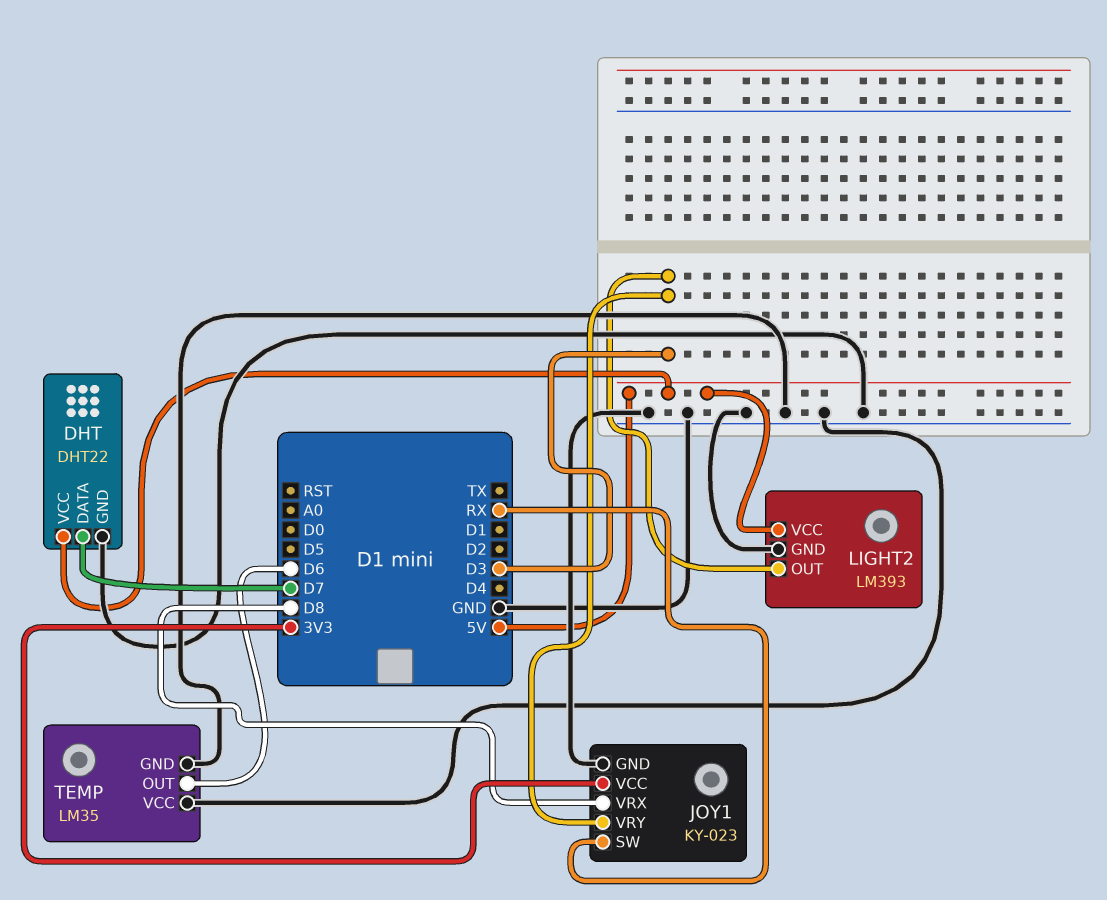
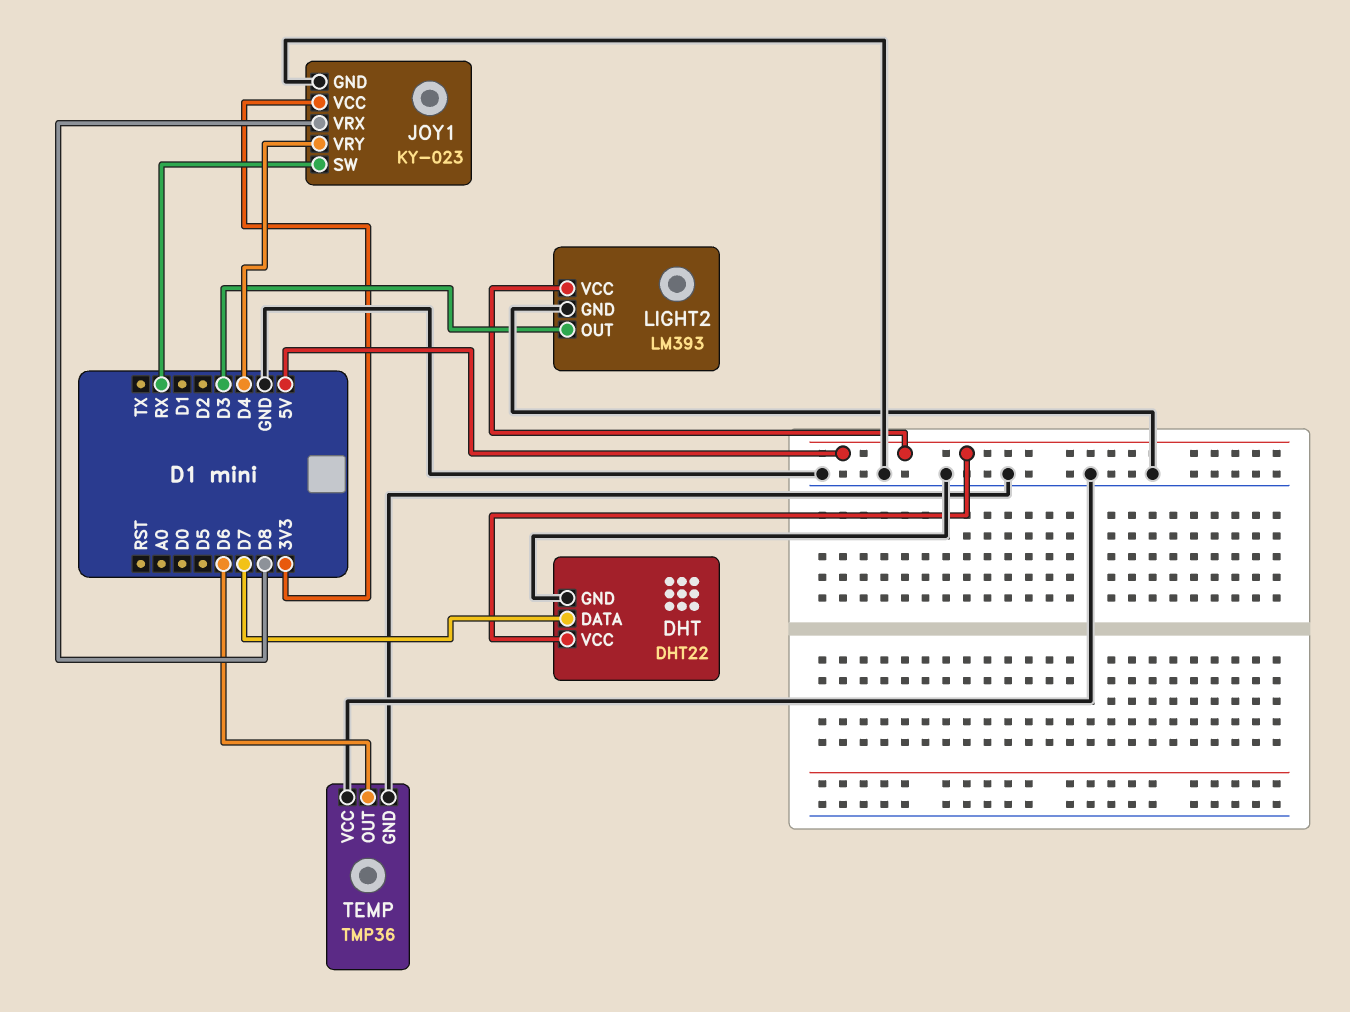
JOY1 pin VRY: D3 -> D4
TEMP: LM35 -> TMP36

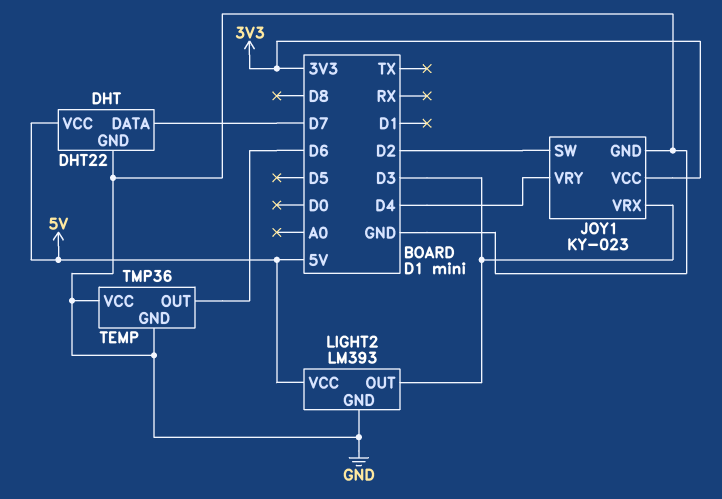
JOY1 pin SW: RX -> D2
JOY1 pin VRX: D8 -> D3

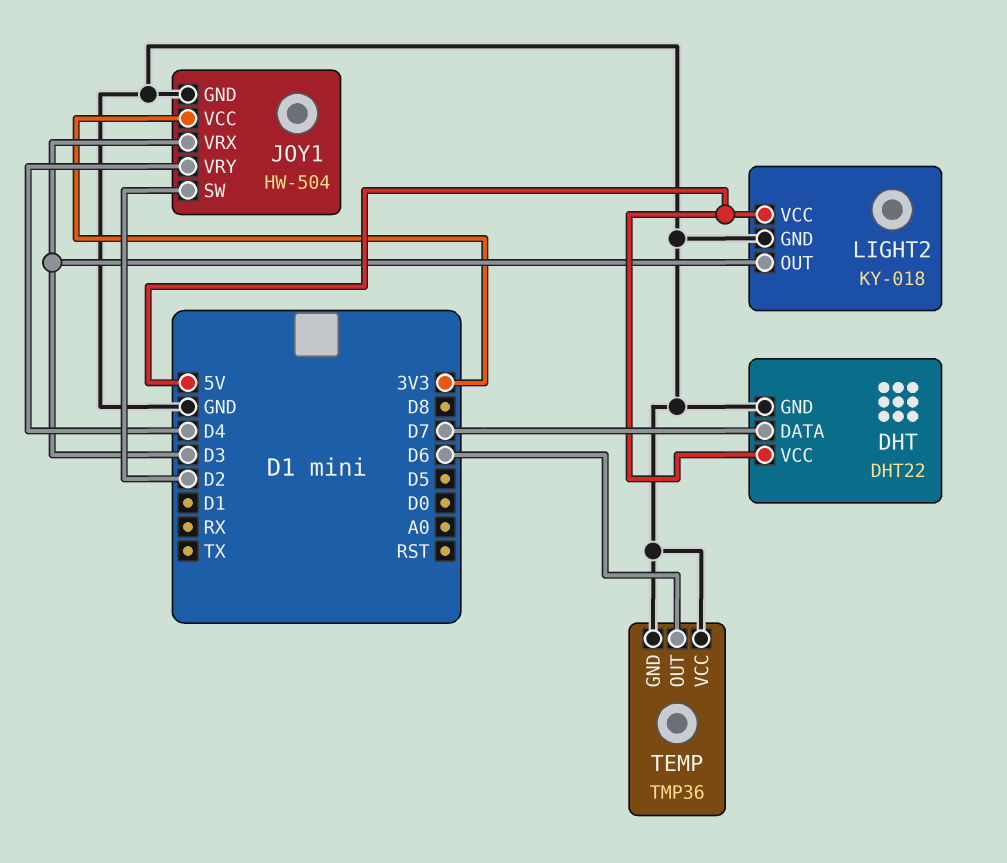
JOY1: KY-023 -> HW-504
LIGHT2: LM393 -> KY-018

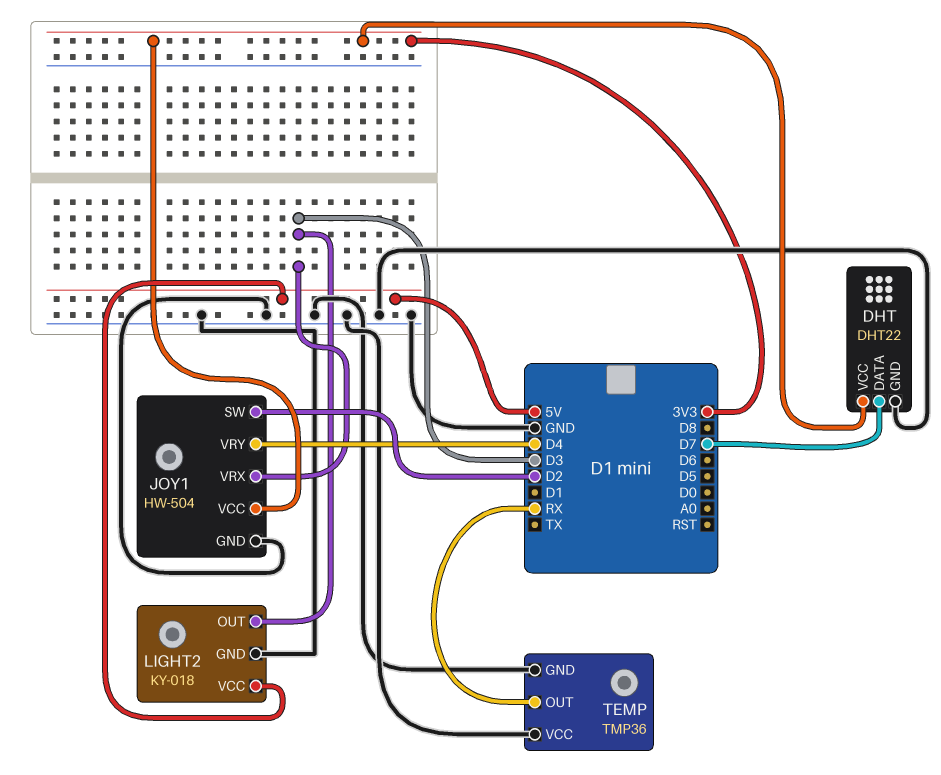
DHT pin VCC: 5V -> 3V3
TEMP pin OUT: D6 -> RX

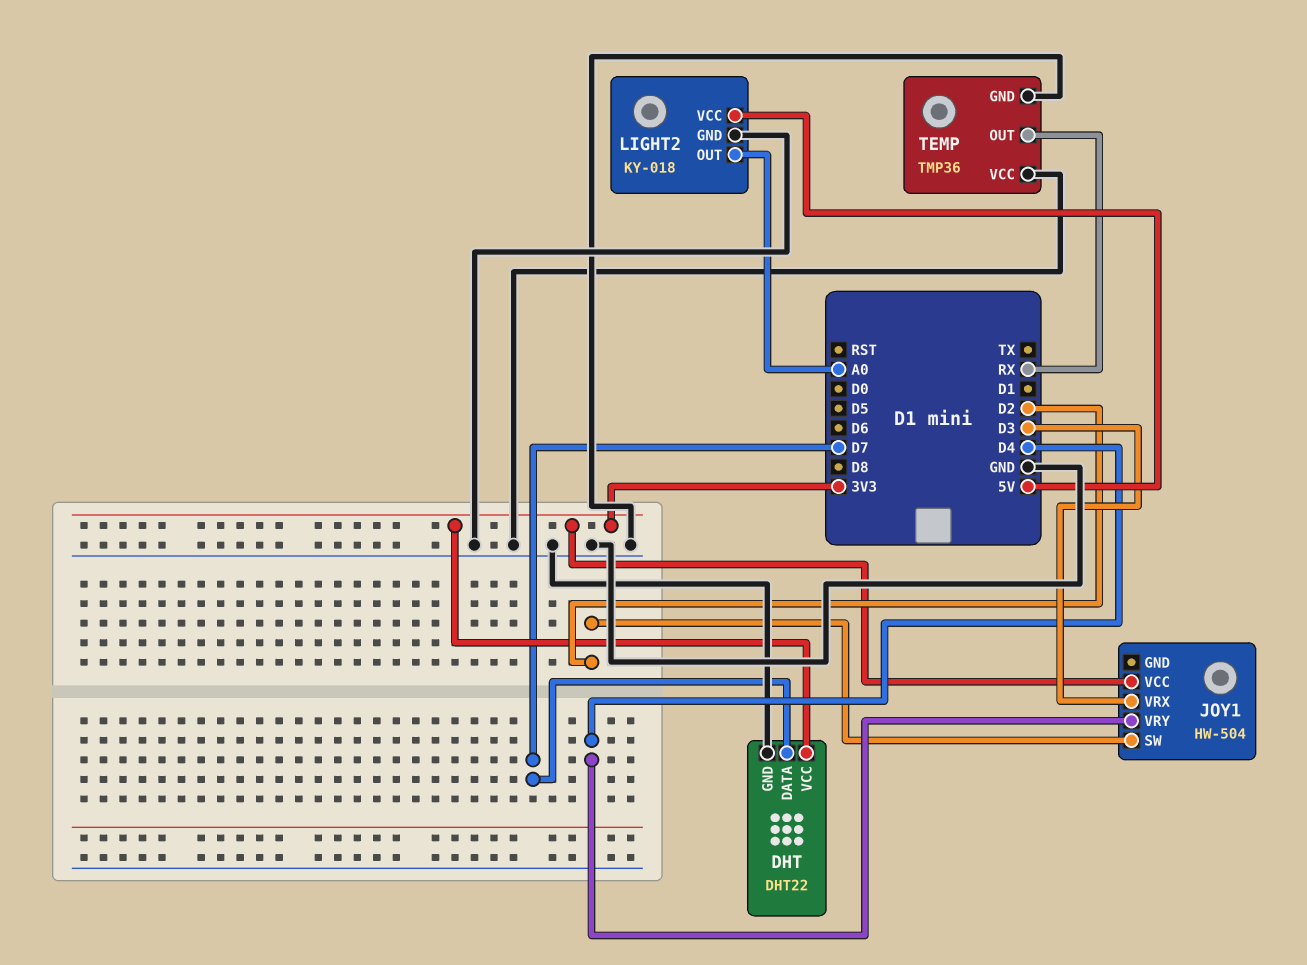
JOY1 pin GND: GND -> none
LIGHT2 pin OUT: D3 -> A0

